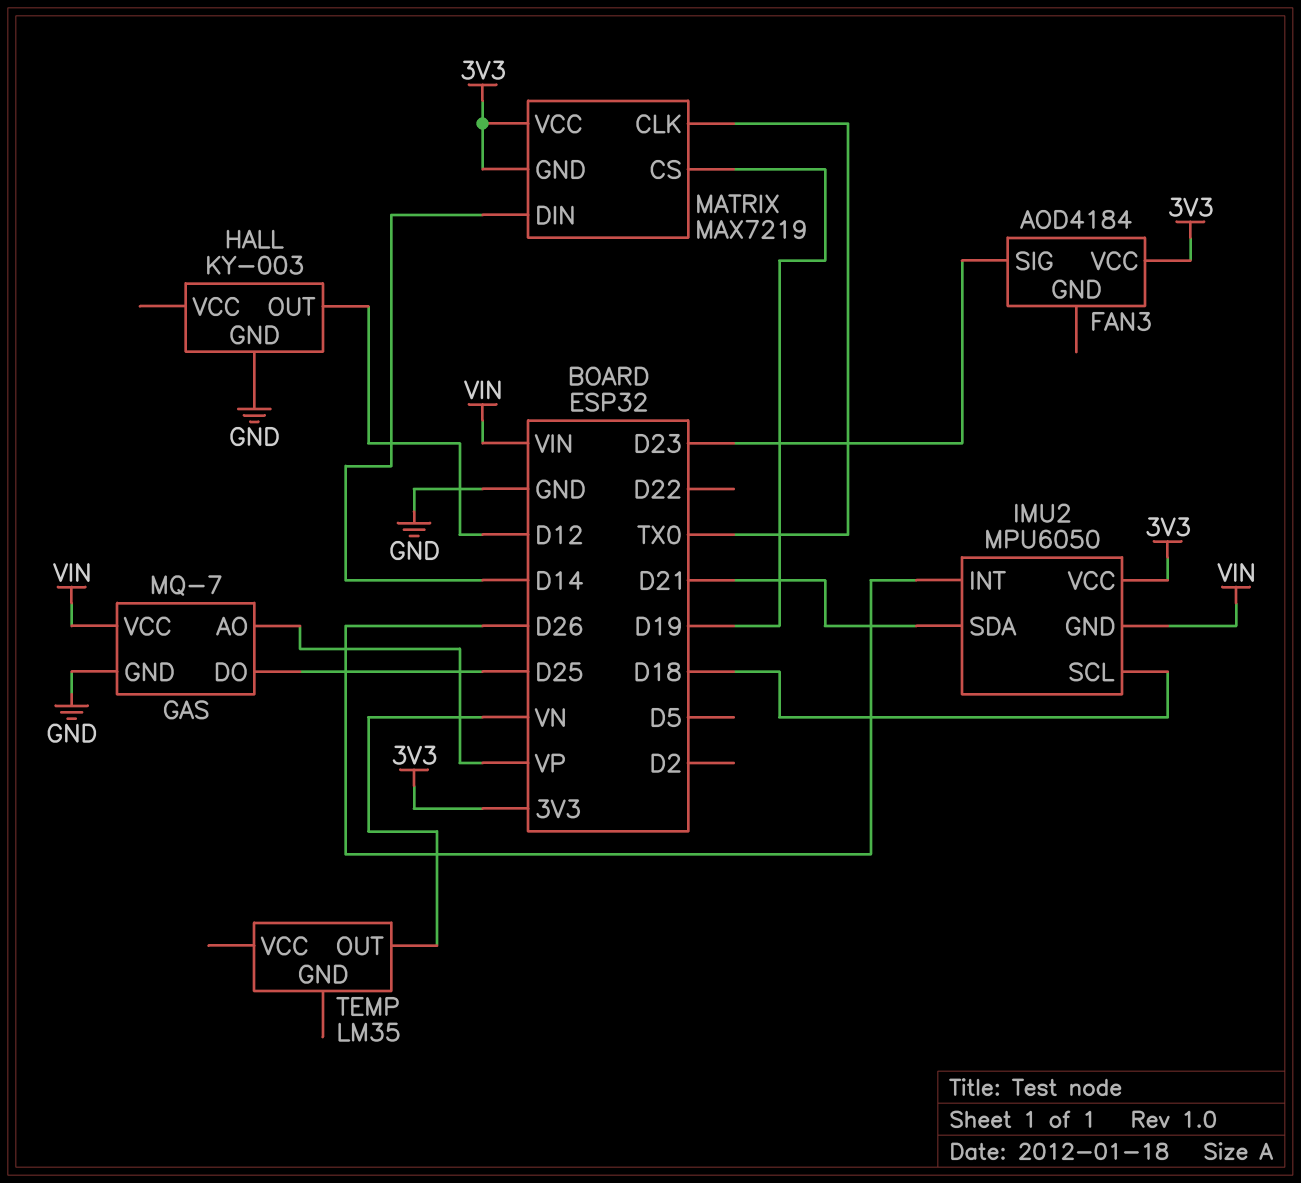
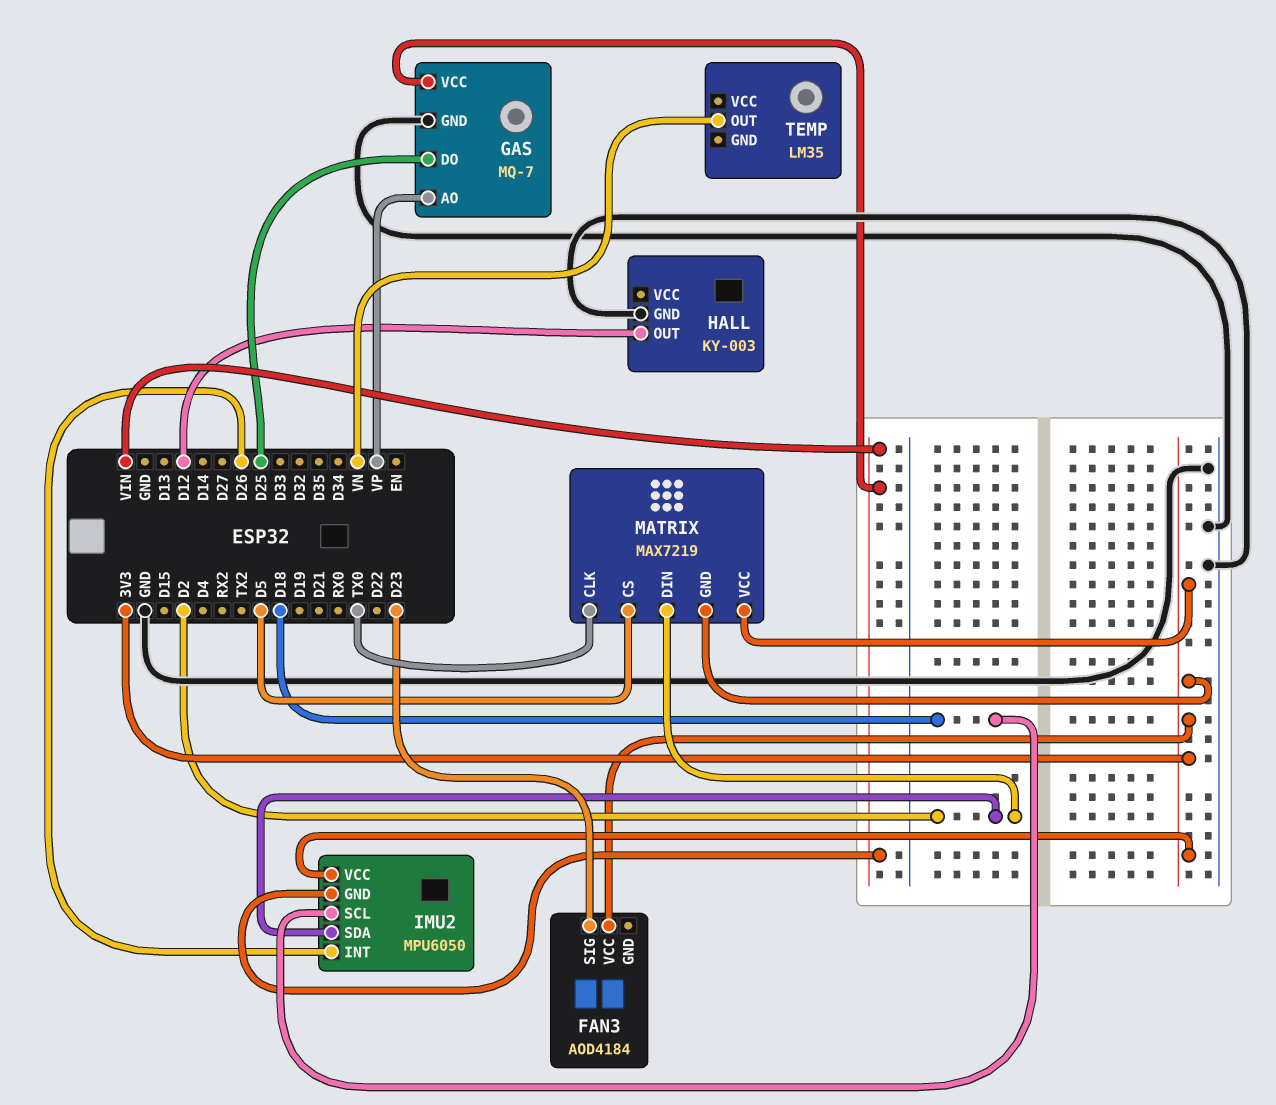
IMU2 pin SDA: D21 -> D2
MATRIX pin CS: D19 -> D5
MATRIX pin DIN: D14 -> D2

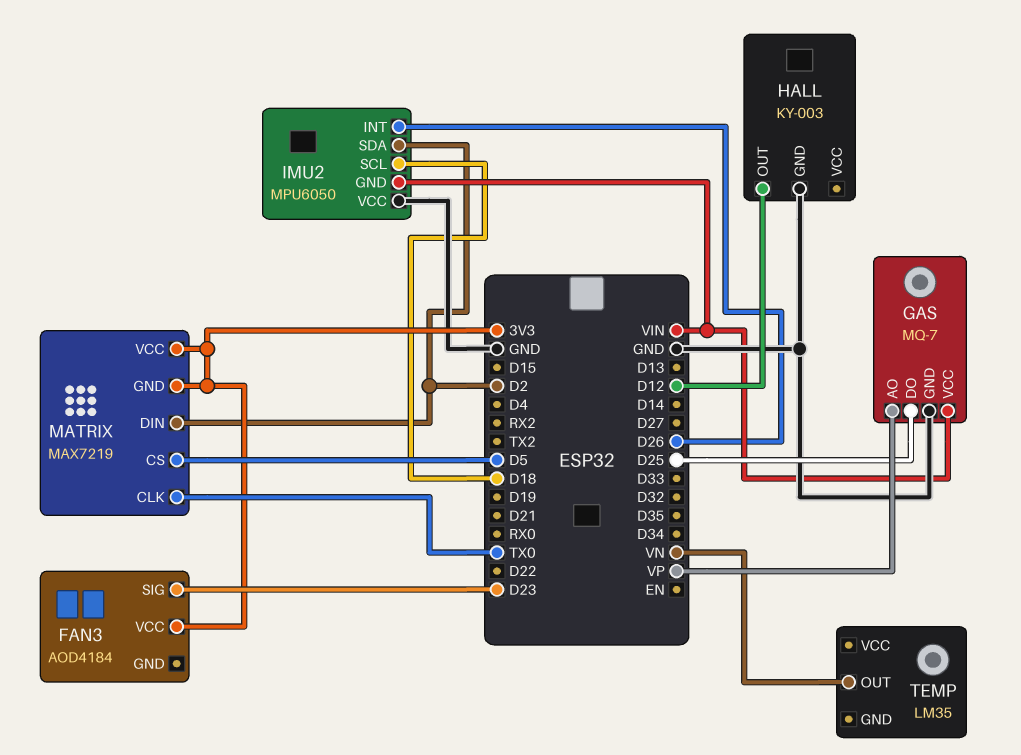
IMU2 pin VCC: 3V3 -> GND

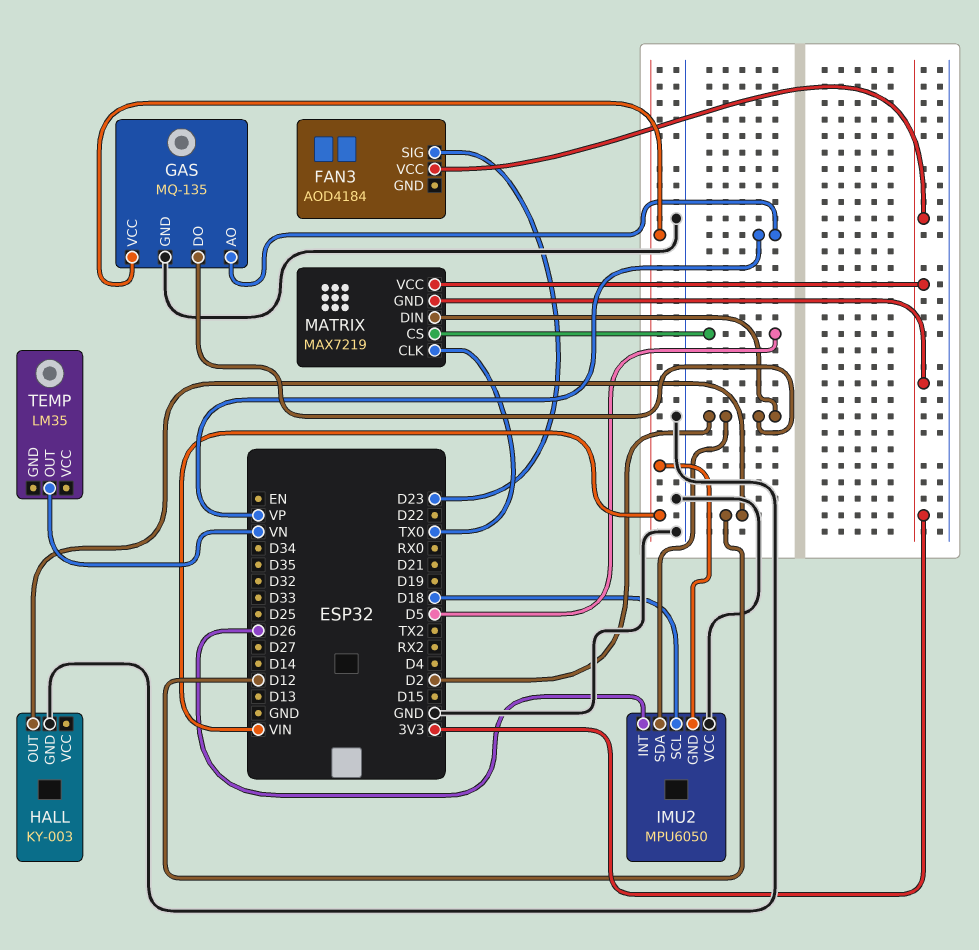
GAS: MQ-7 -> MQ-135
GAS pin DO: D25 -> D2

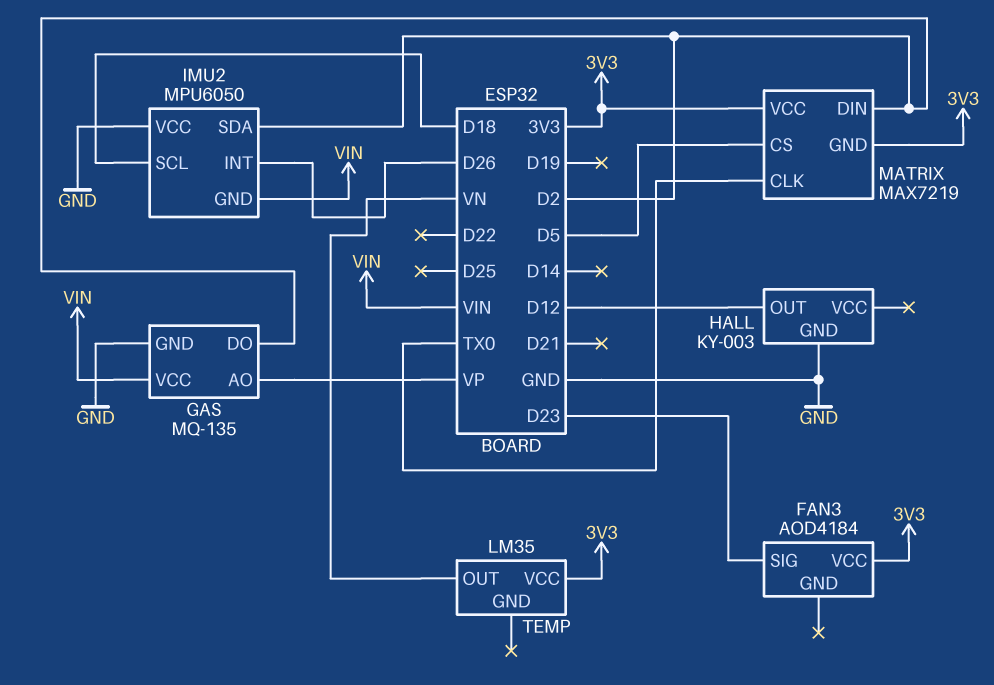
TEMP pin VCC: none -> 3V3

